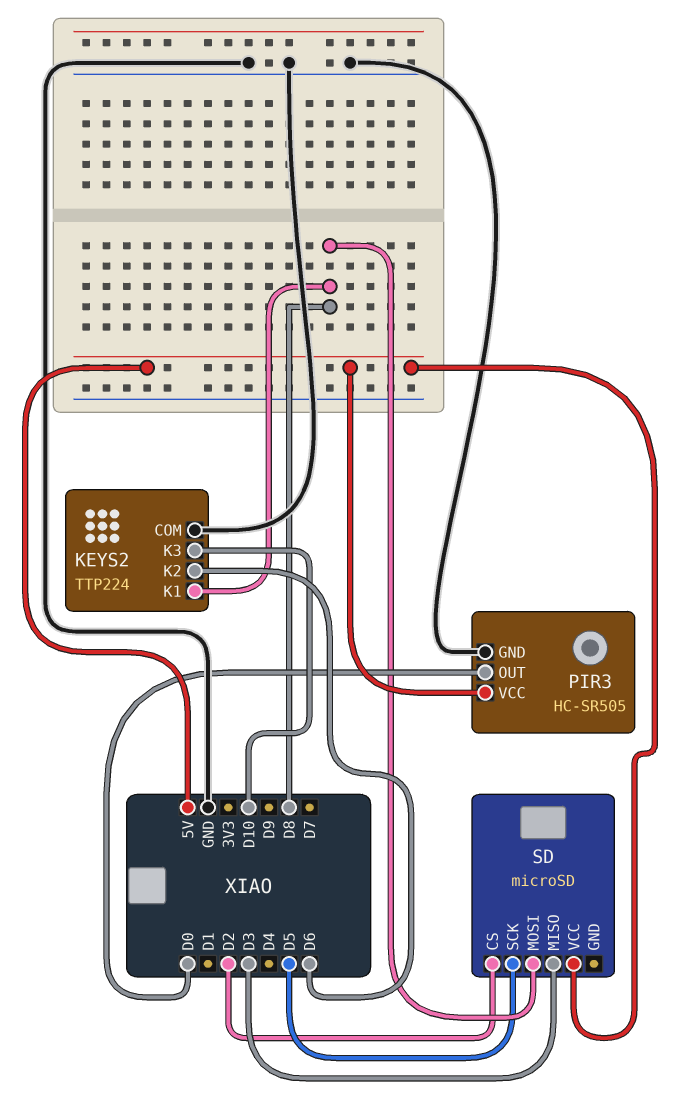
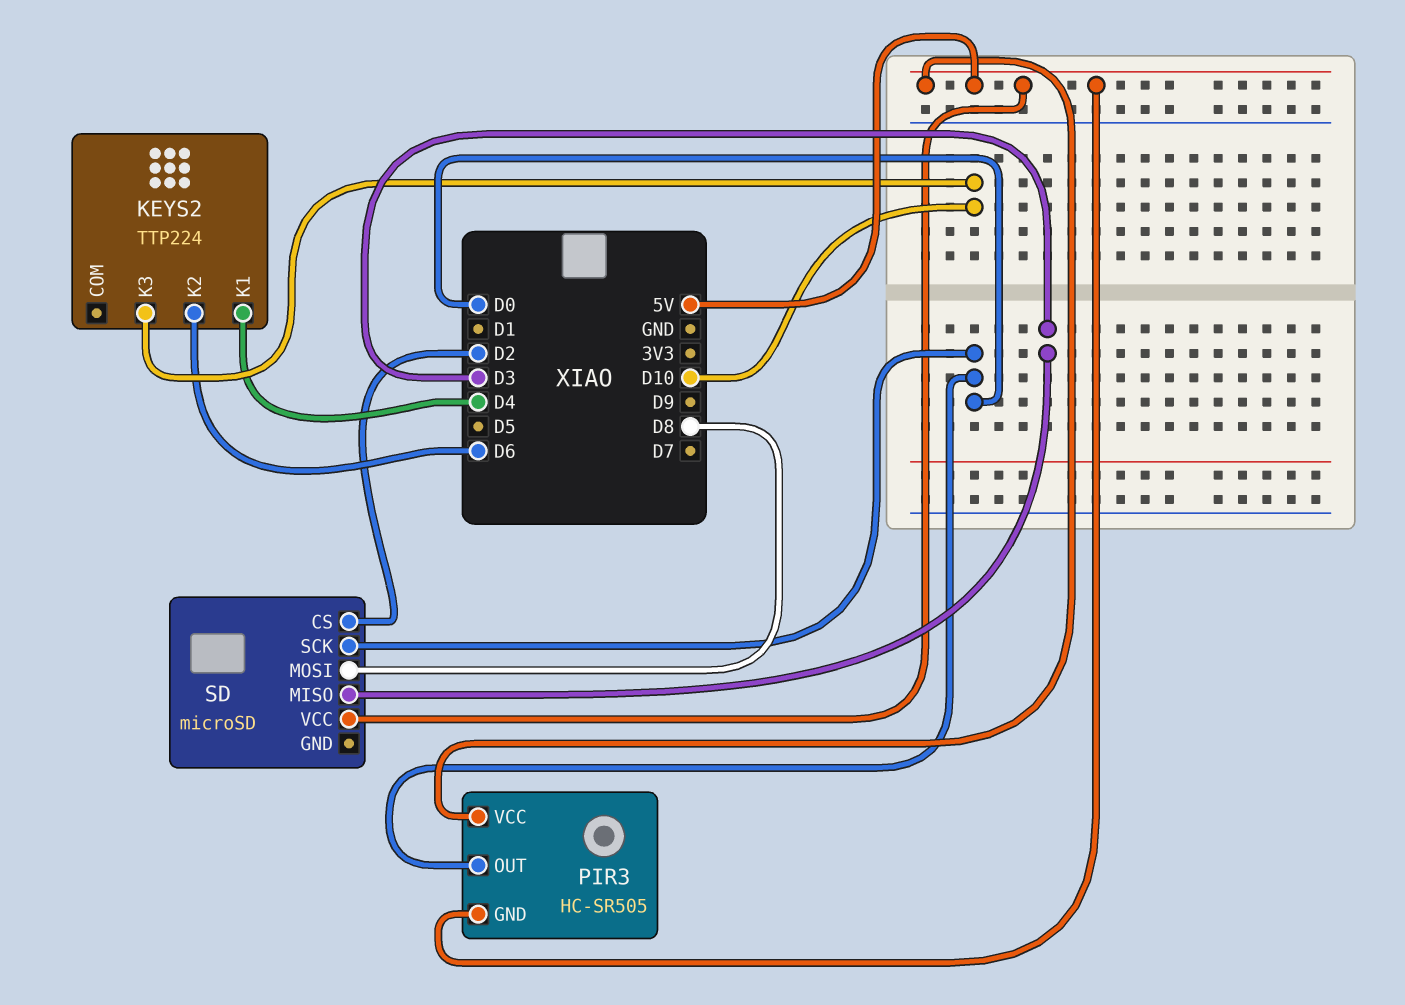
KEYS2 pin COM: GND -> none
KEYS2 pin K1: D8 -> D4
PIR3 pin GND: GND -> 5V
SD pin SCK: D5 -> D0

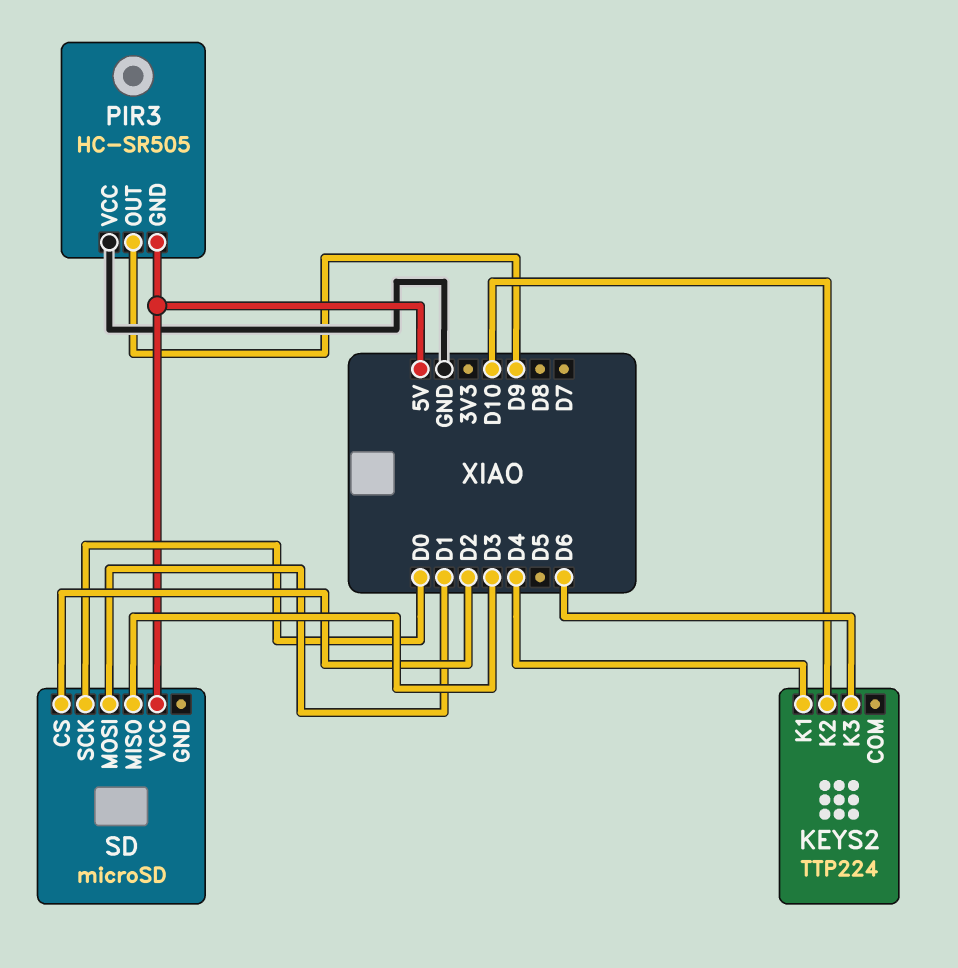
KEYS2 pin K2: D6 -> D10
KEYS2 pin K3: D10 -> D6
PIR3 pin OUT: D0 -> D9
PIR3 pin VCC: 5V -> GND
SD pin MOSI: D8 -> D1

